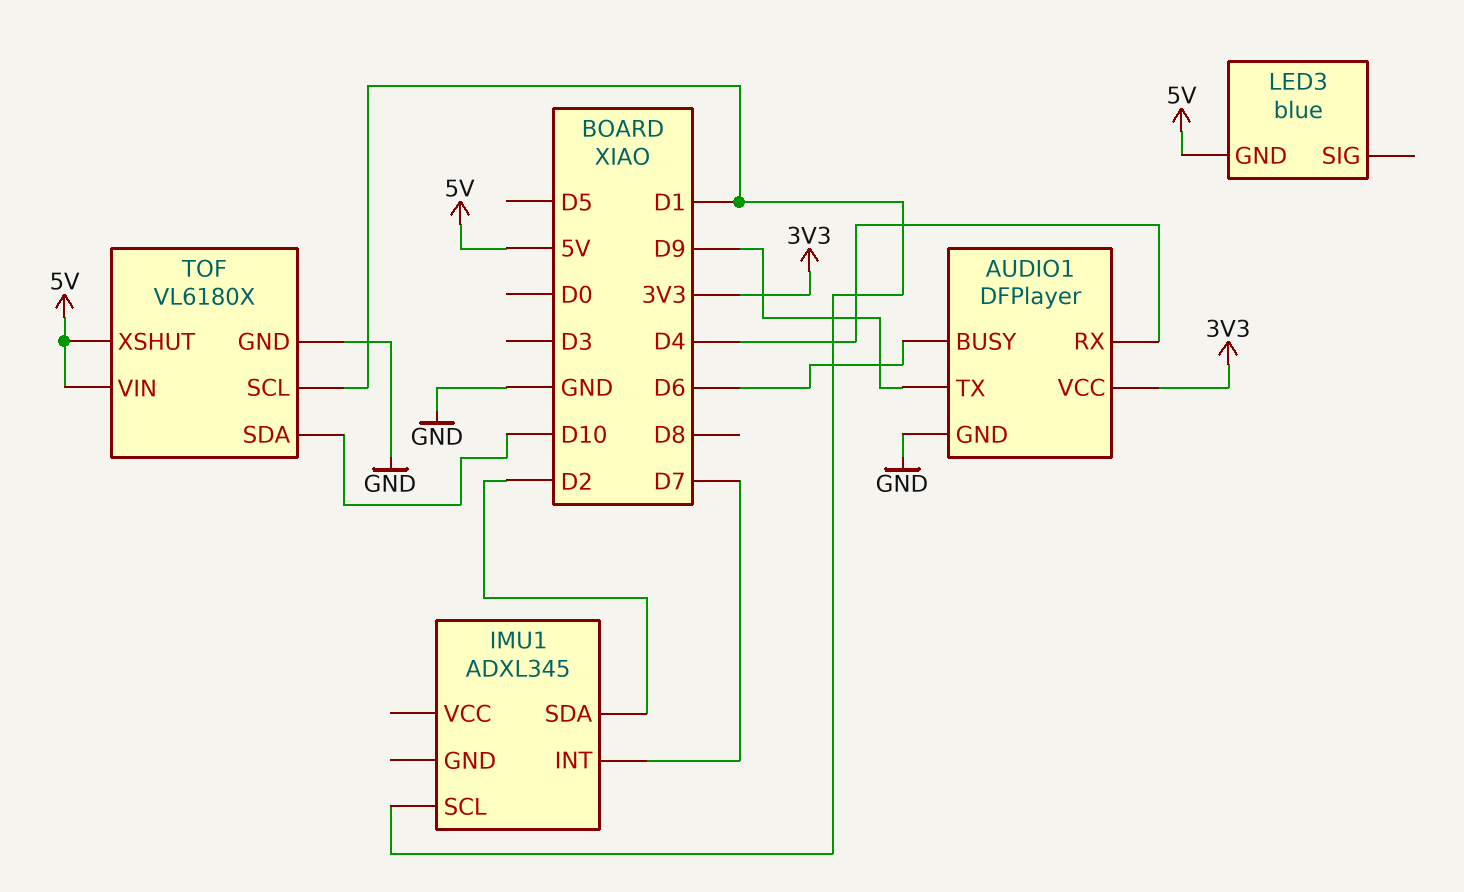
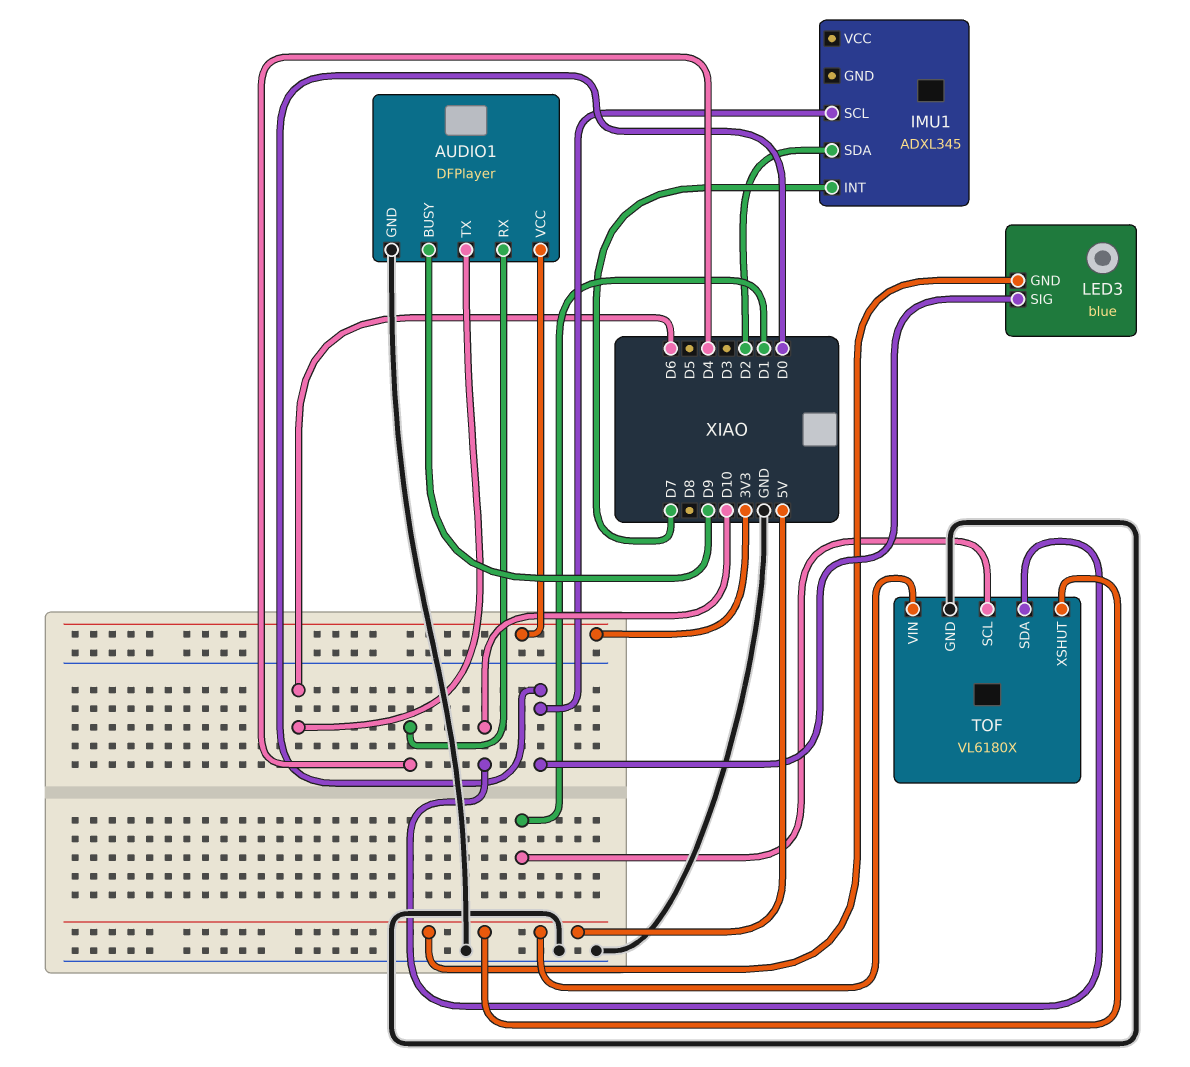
AUDIO1 pin BUSY: D6 -> D9
AUDIO1 pin TX: D9 -> D6
IMU1 pin SCL: D1 -> D0
LED3 pin SIG: none -> D0

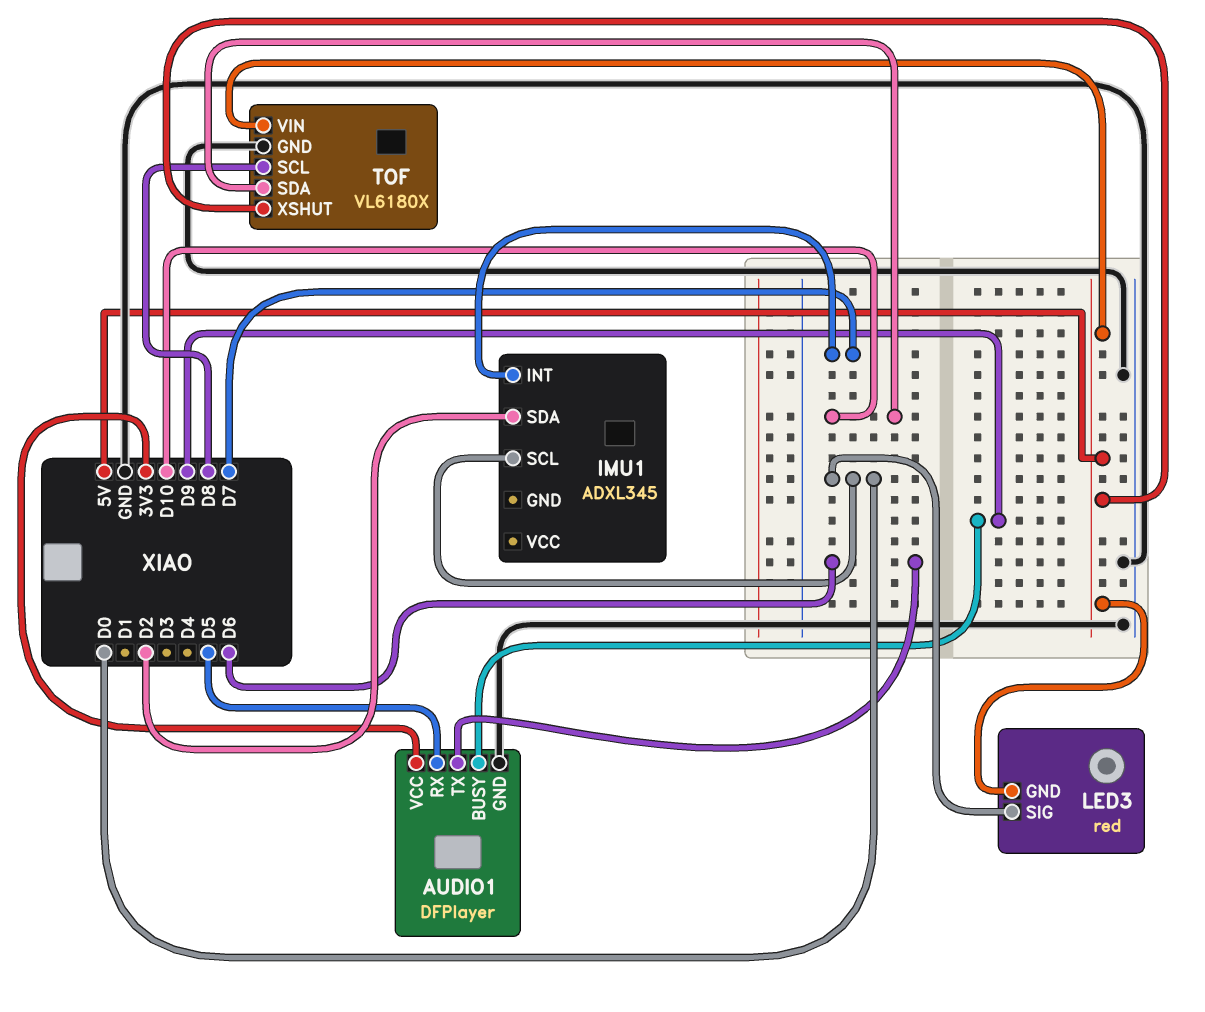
AUDIO1 pin RX: D4 -> D5
LED3: blue -> red
TOF pin SCL: D1 -> D8

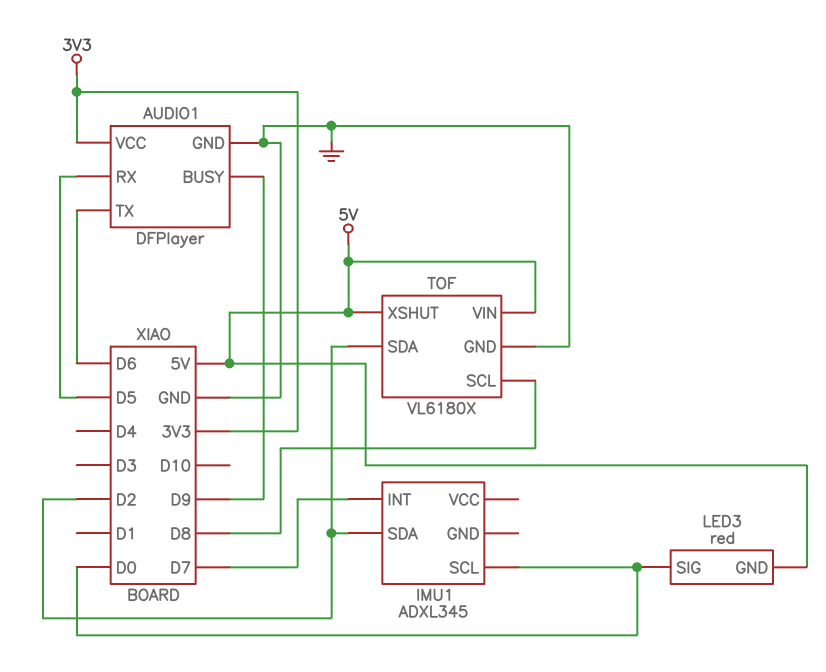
TOF pin SDA: D10 -> D2

